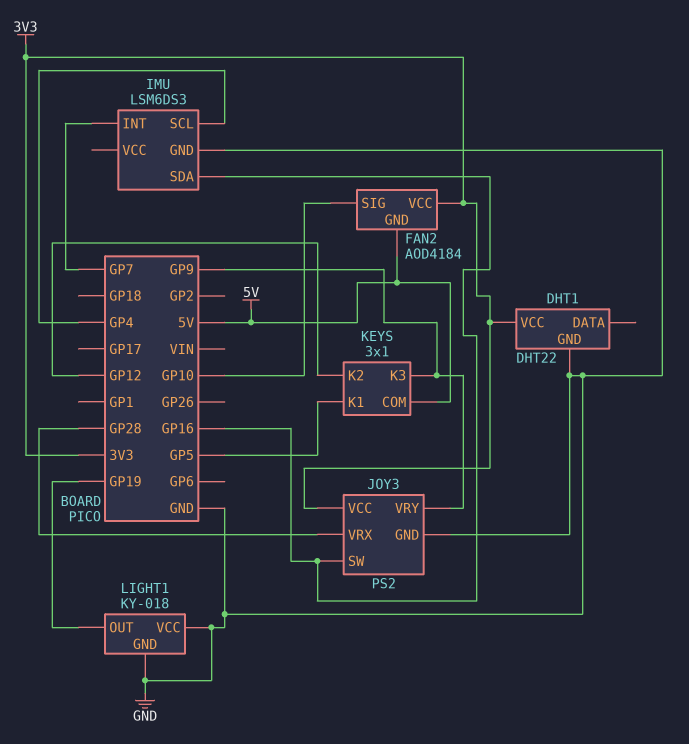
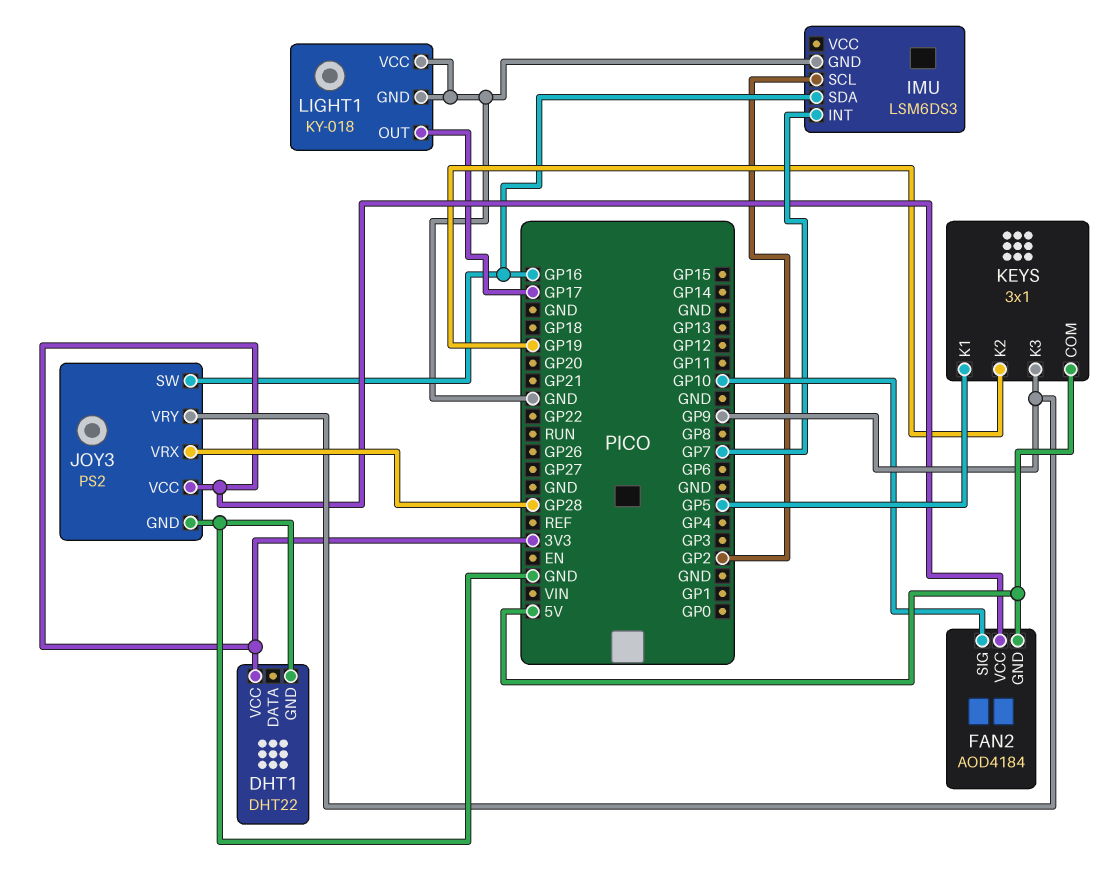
IMU pin SCL: GP4 -> GP2
KEYS pin K2: GP12 -> GP19
LIGHT1 pin OUT: GP19 -> GP17

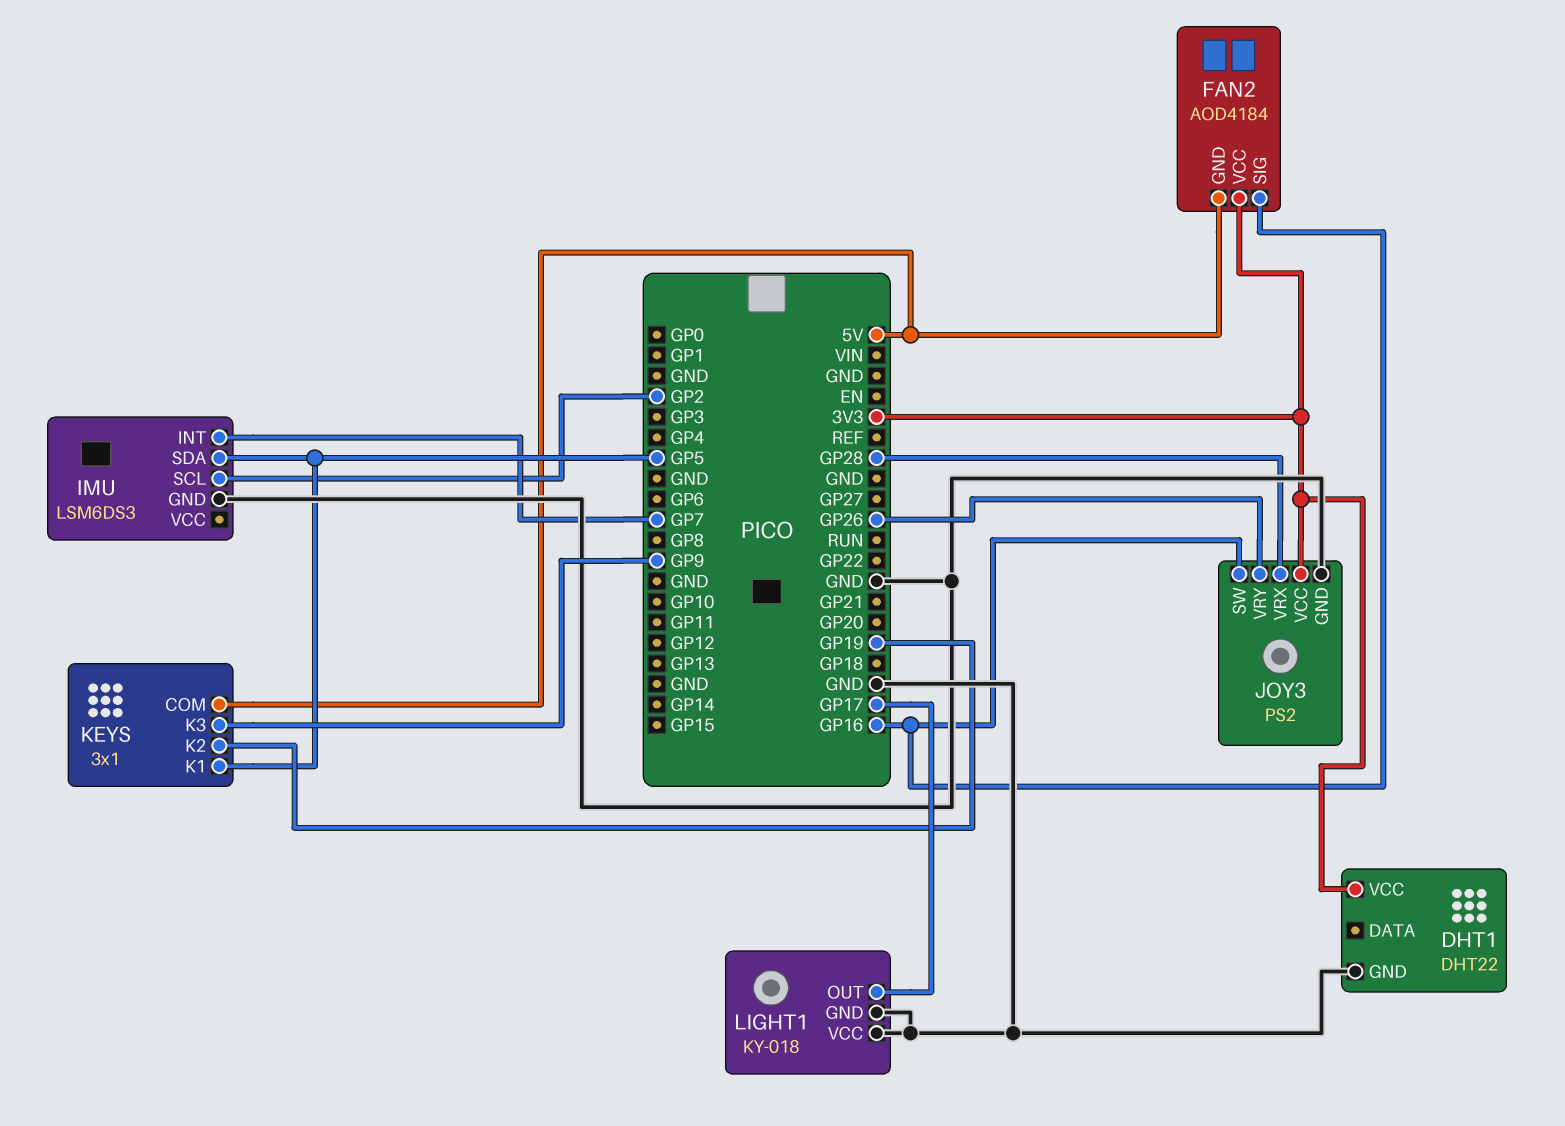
FAN2 pin SIG: GP10 -> GP16
IMU pin SDA: GP16 -> GP5
JOY3 pin VRY: GP9 -> GP26

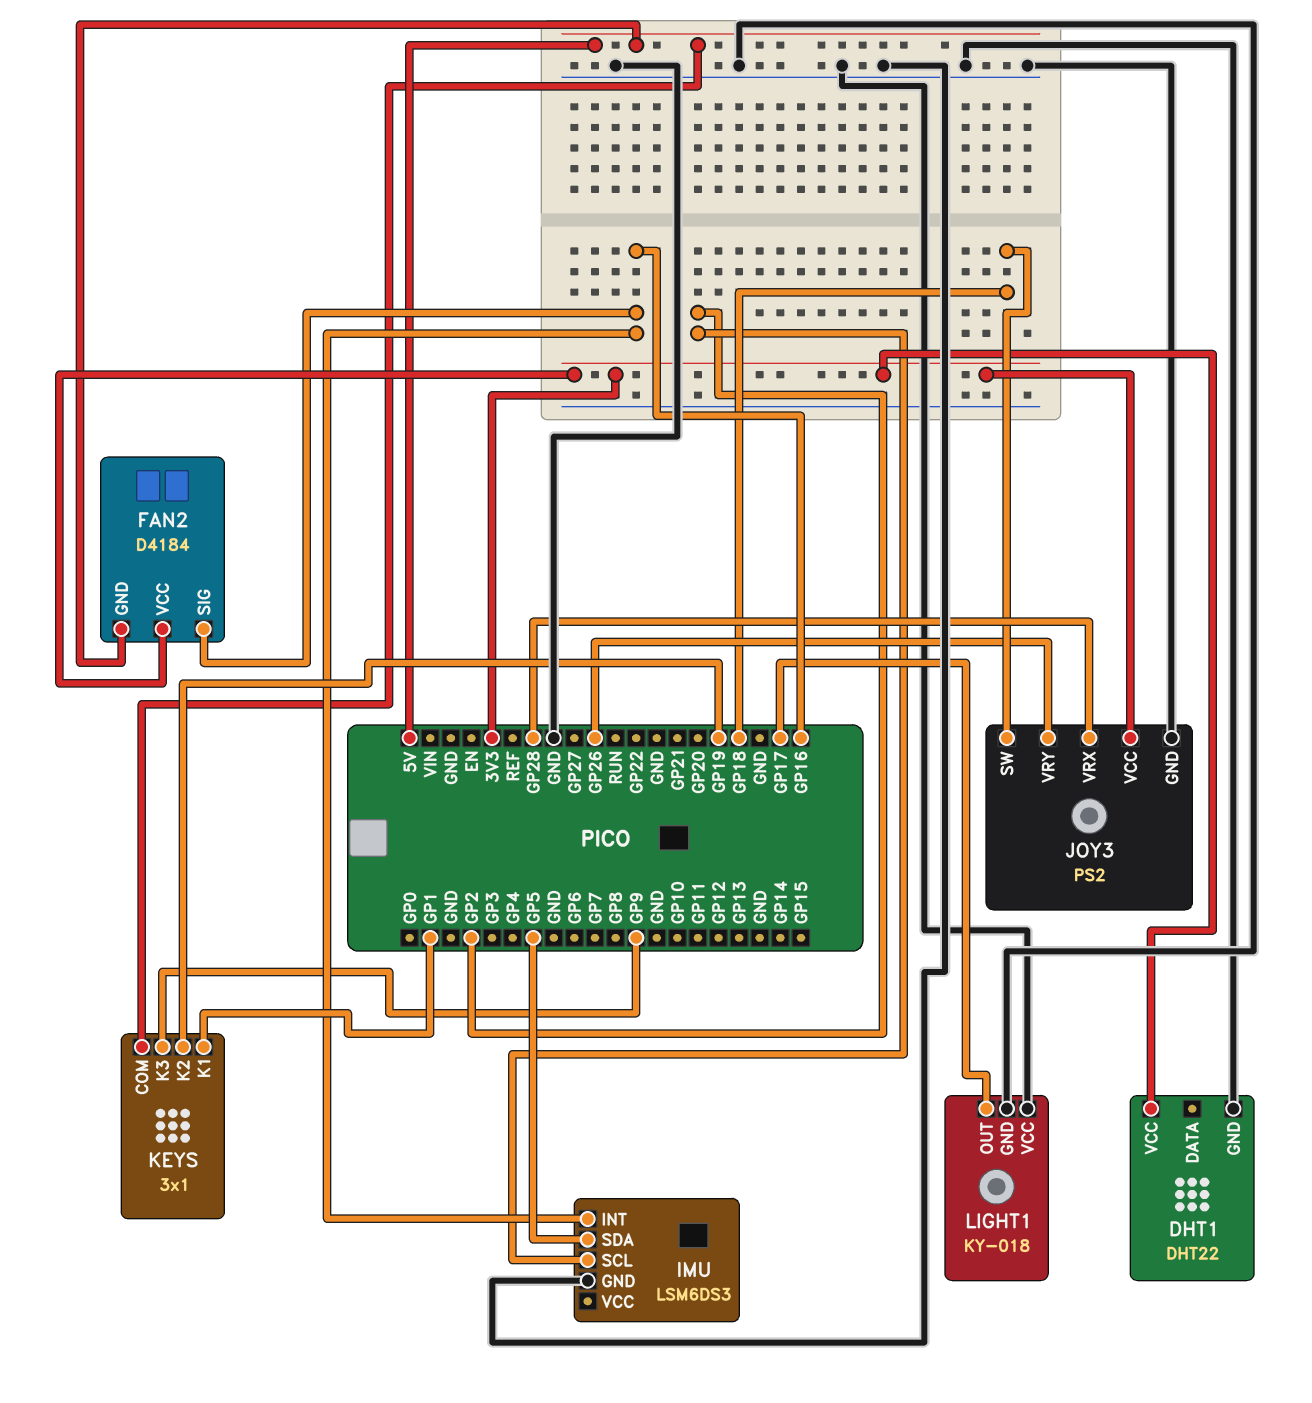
FAN2: AOD4184 -> D4184
IMU pin INT: GP7 -> GP16
JOY3 pin SW: GP16 -> GP18
KEYS pin K1: GP5 -> GP1

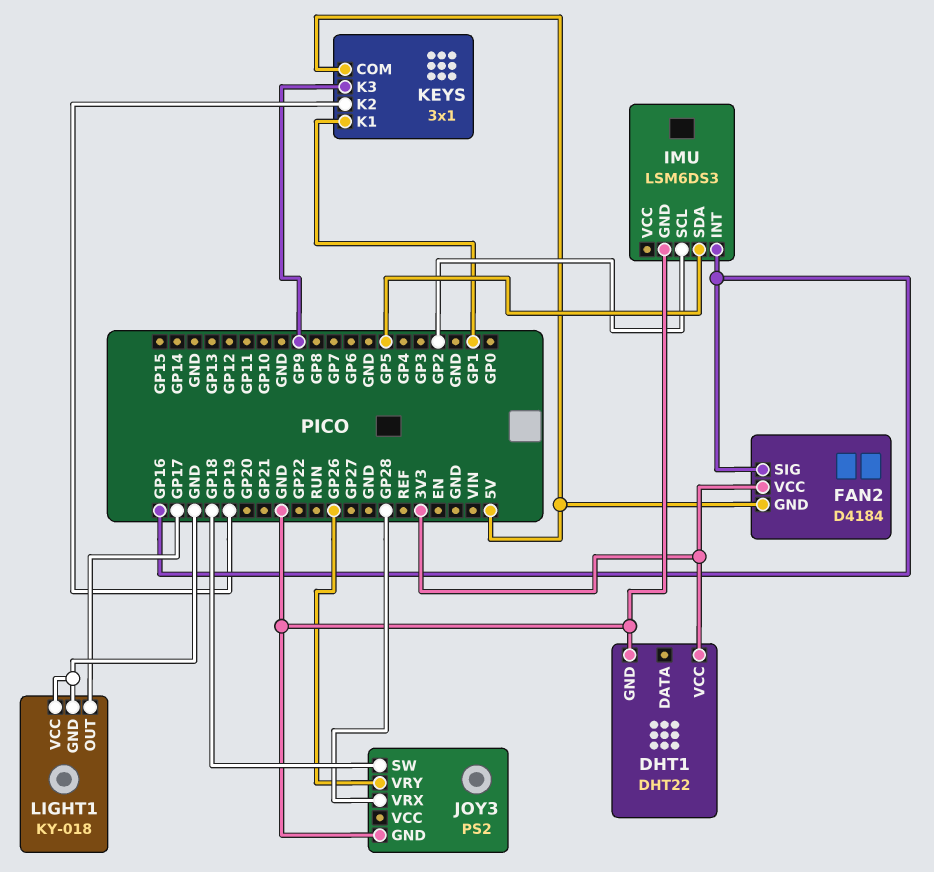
JOY3 pin VCC: 3V3 -> none

